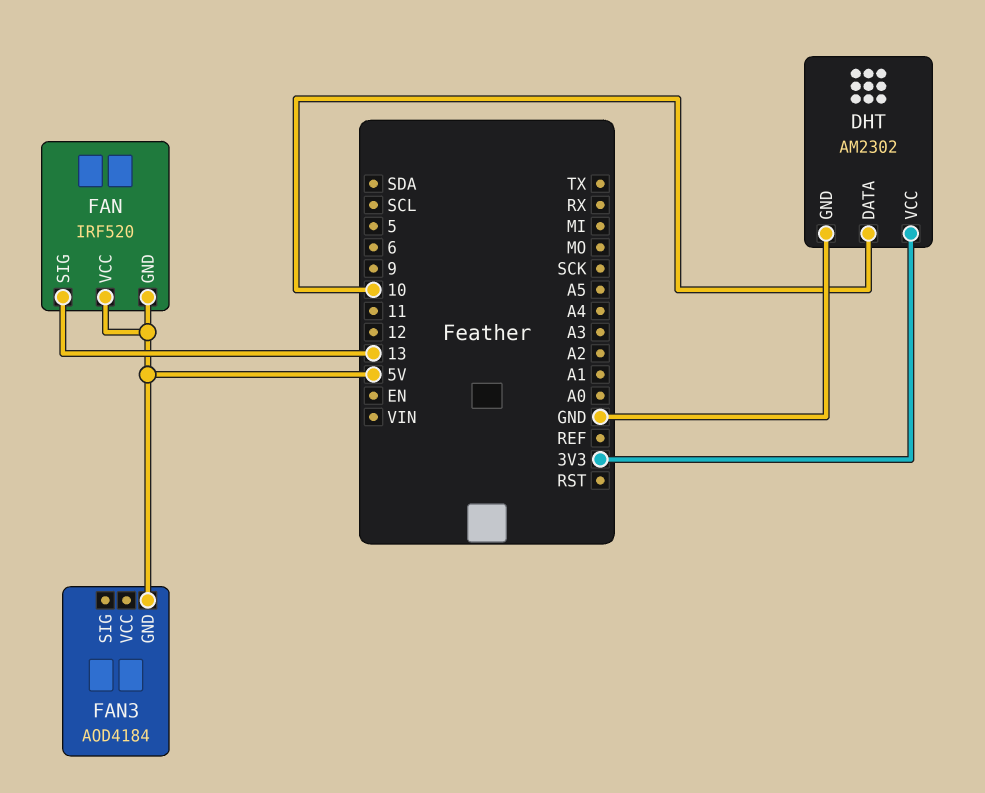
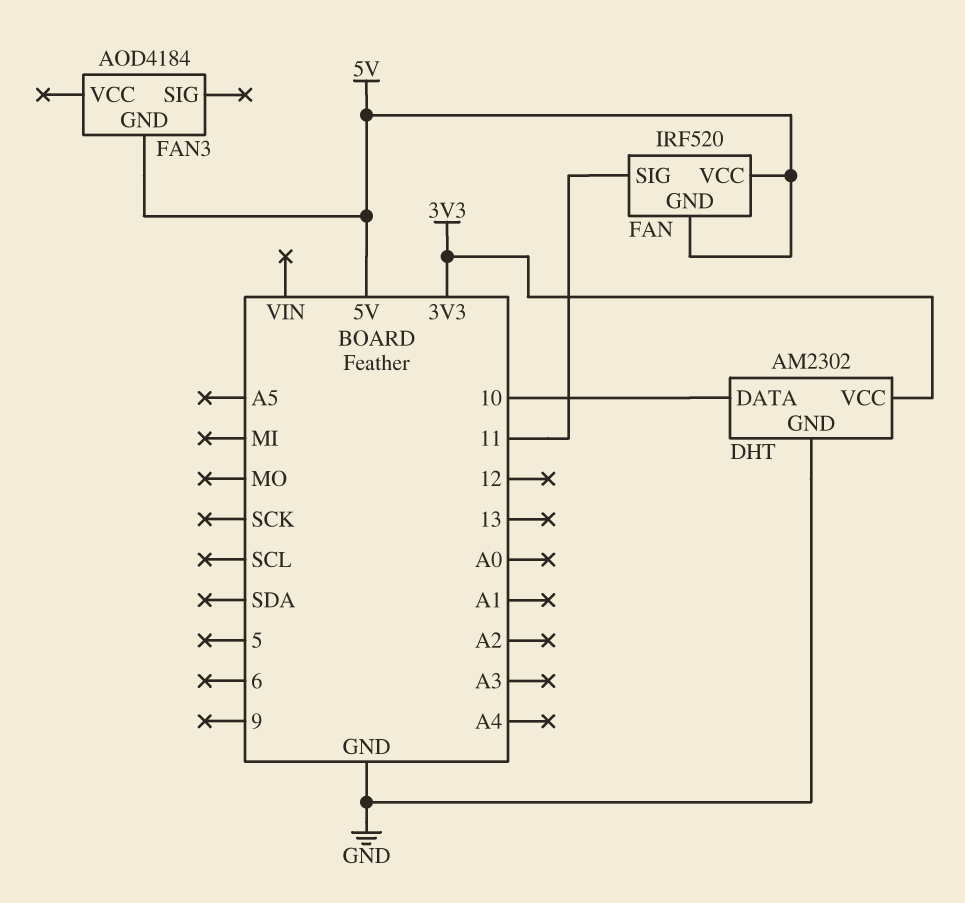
FAN pin SIG: 13 -> 11

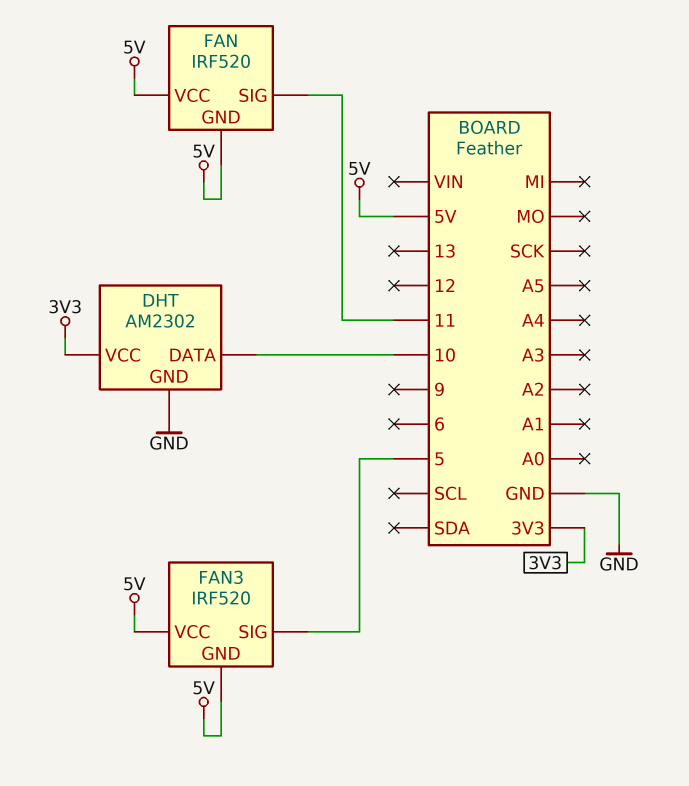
FAN3: AOD4184 -> IRF520
FAN3 pin SIG: none -> 5
FAN3 pin VCC: none -> 5V

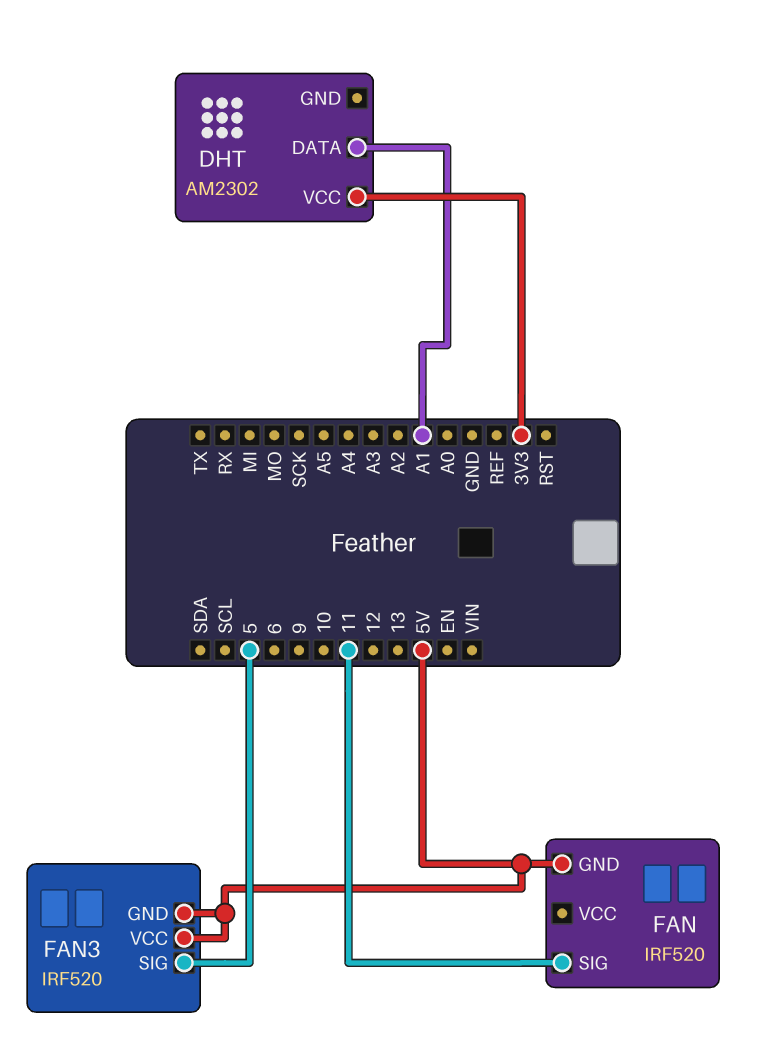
DHT pin DATA: 10 -> A1
DHT pin GND: GND -> none
FAN pin VCC: 5V -> none

